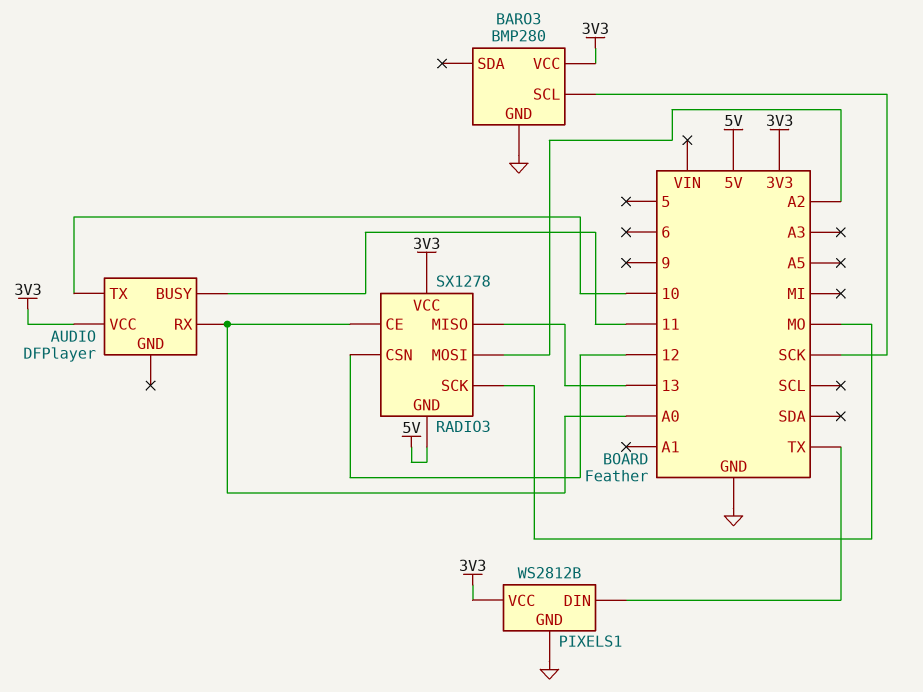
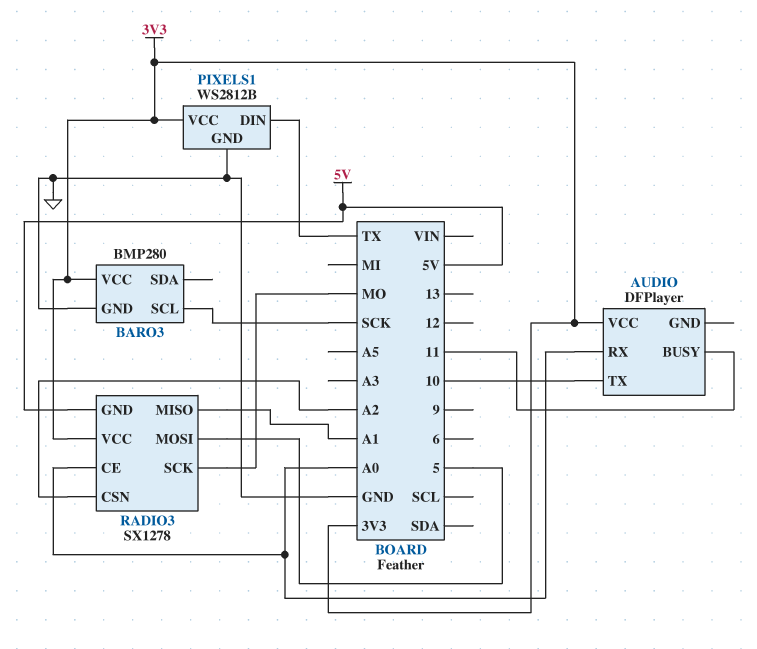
RADIO3 pin CSN: 12 -> A2
RADIO3 pin MISO: 13 -> A1
RADIO3 pin MOSI: A2 -> 5

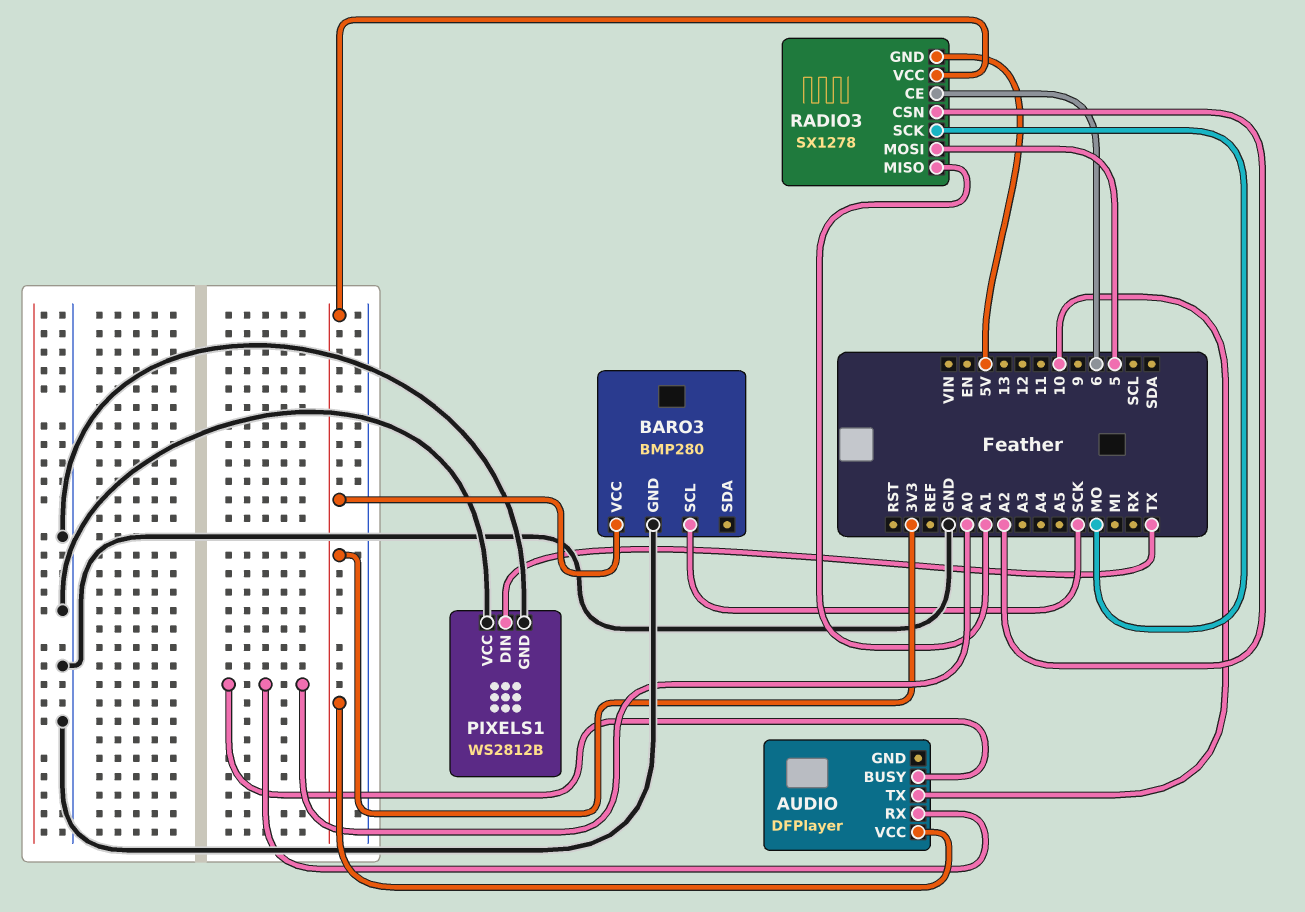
AUDIO pin BUSY: 11 -> A0
PIXELS1 pin VCC: 3V3 -> GND
RADIO3 pin CE: A0 -> 6

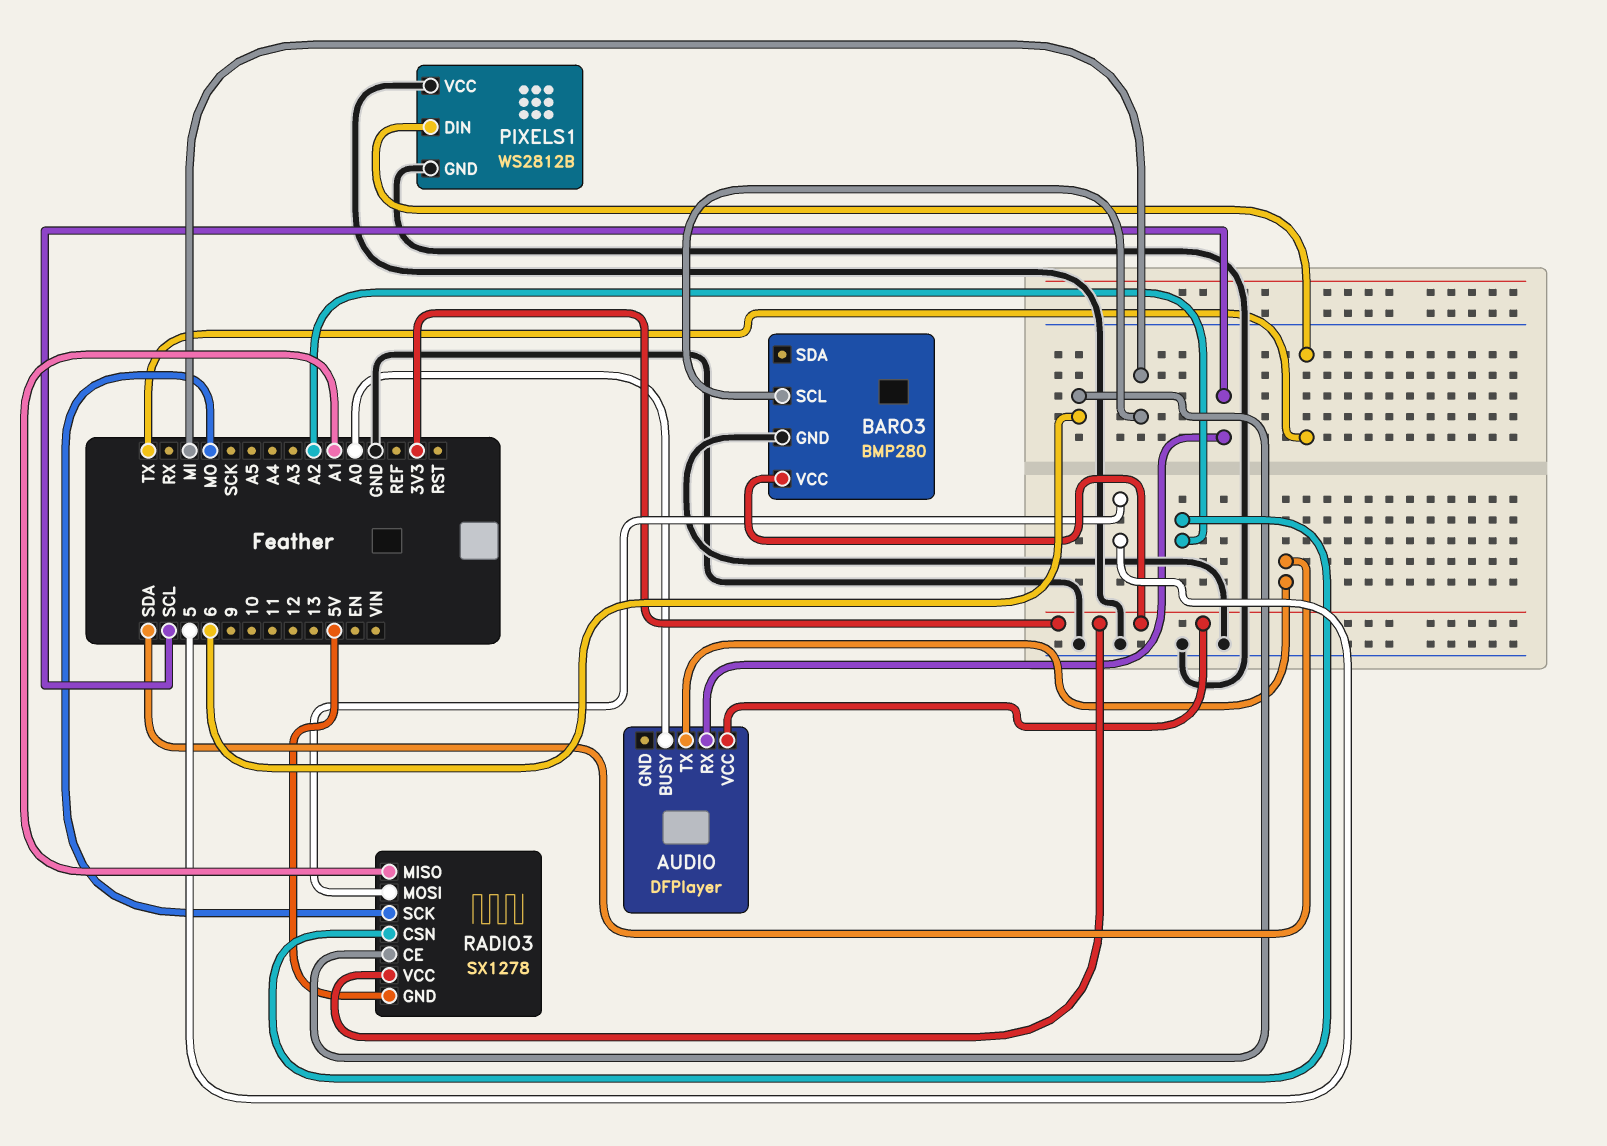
AUDIO pin RX: A0 -> SCL
AUDIO pin TX: 10 -> SDA
BARO3 pin SCL: SCK -> MI

